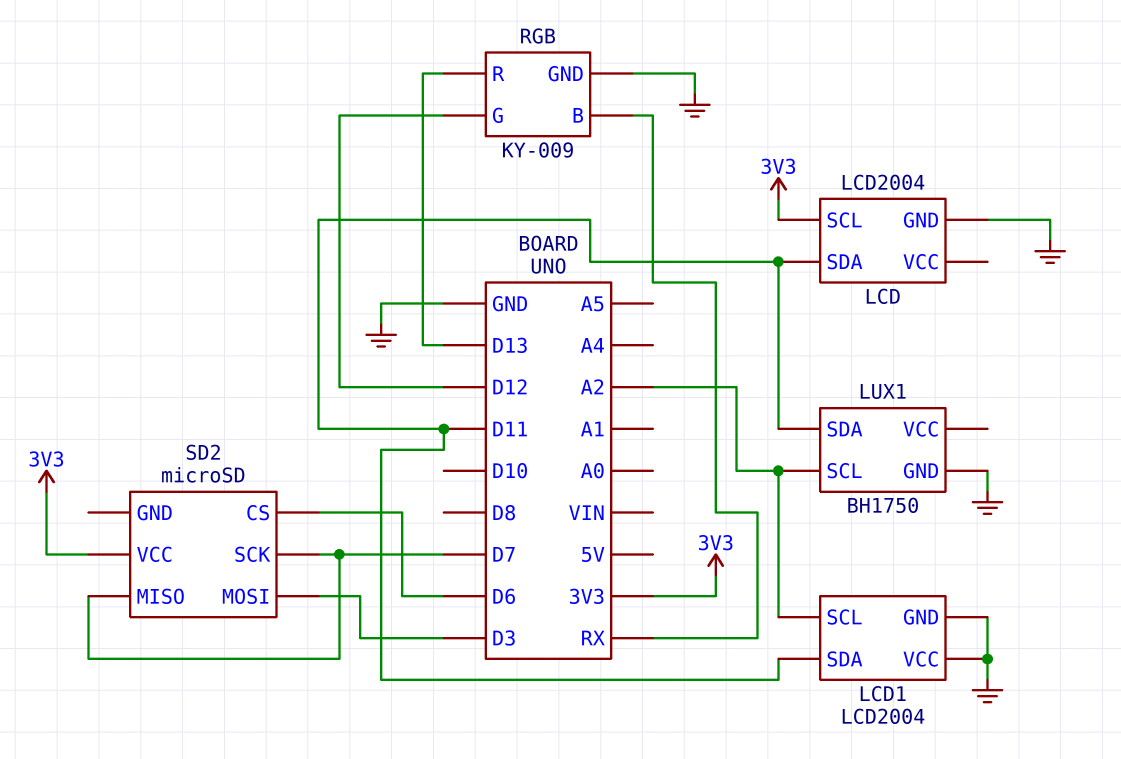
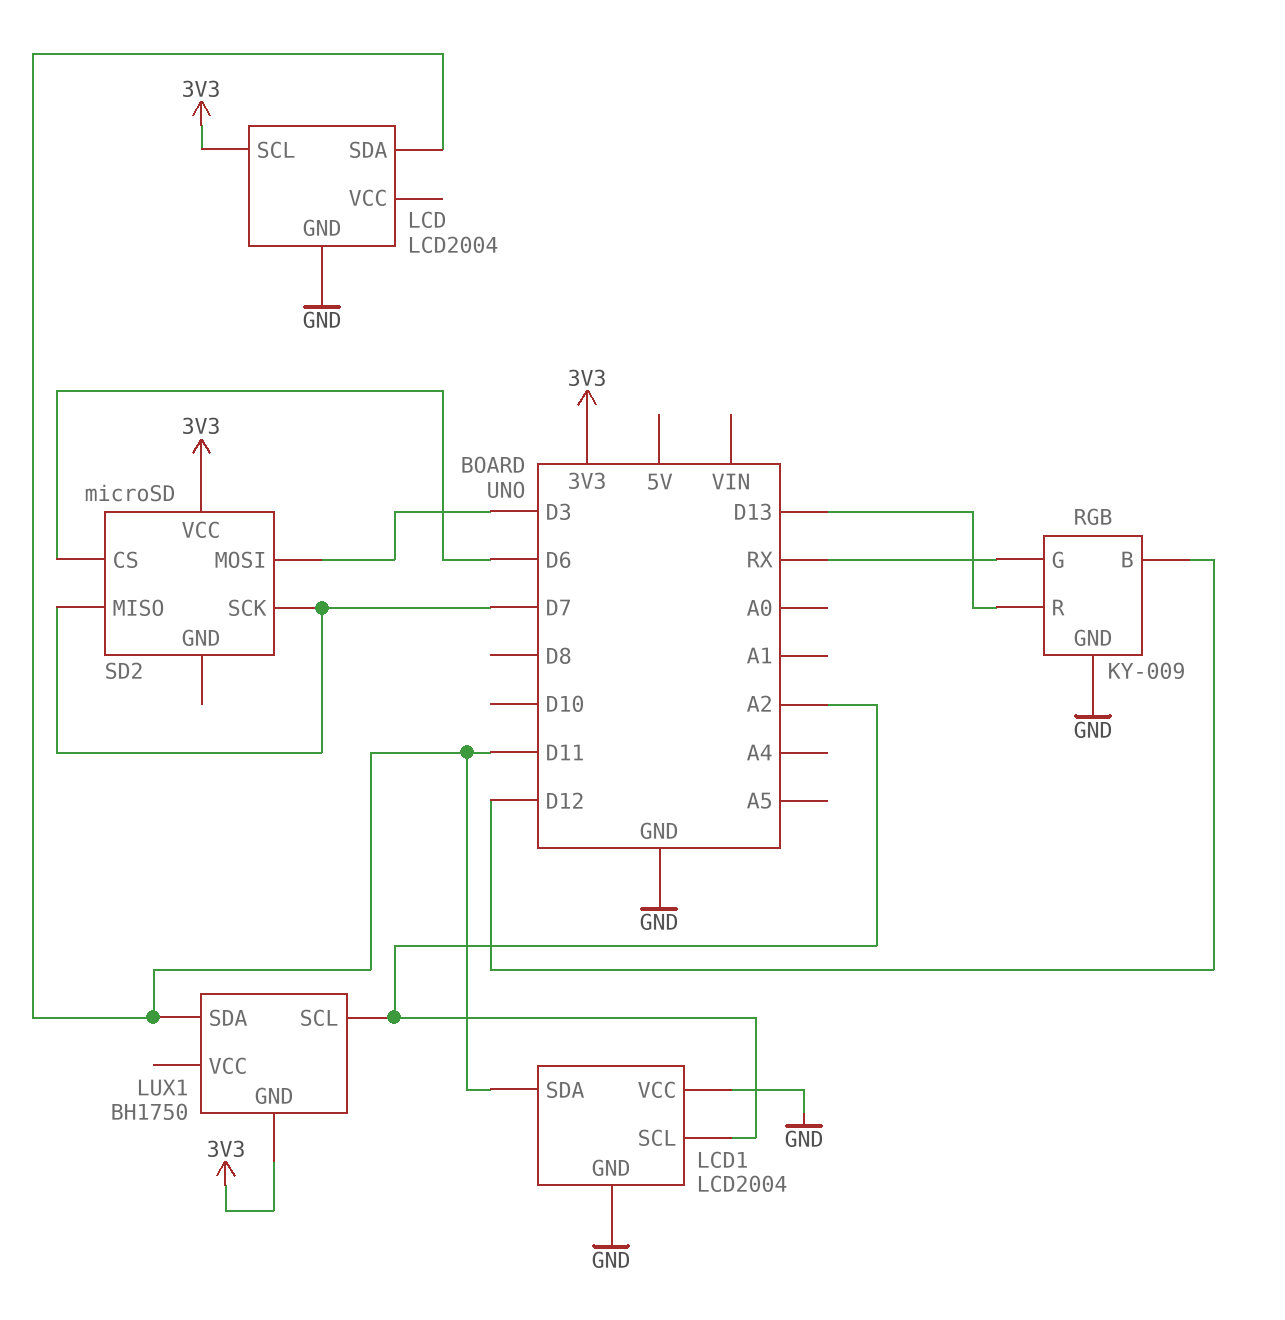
LUX1 pin GND: GND -> 3V3
RGB pin B: RX -> D12
RGB pin G: D12 -> RX

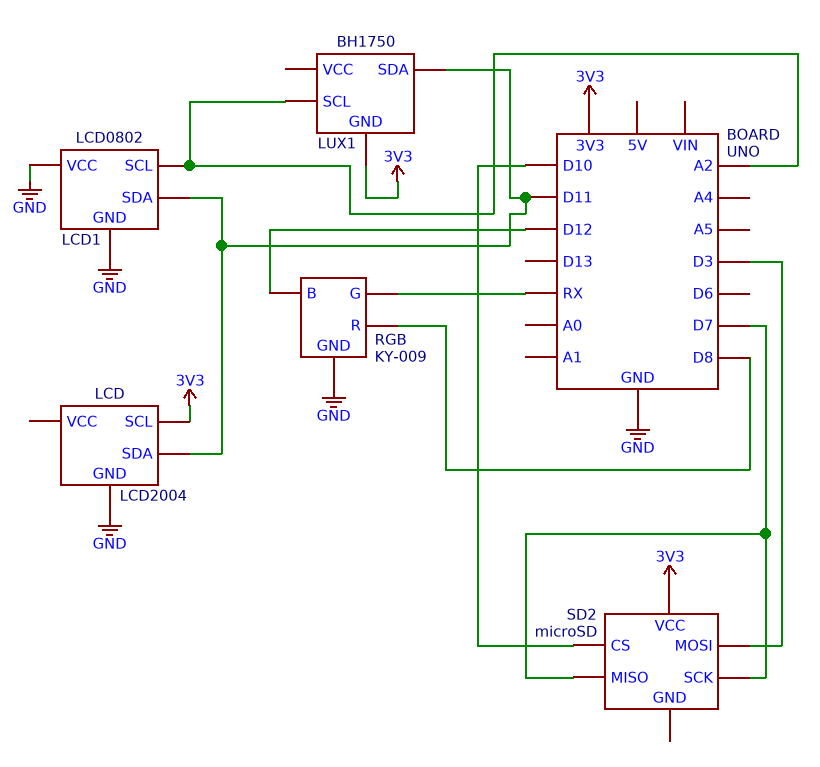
LCD1: LCD2004 -> LCD0802
RGB pin R: D13 -> D8
SD2 pin CS: D6 -> D10

